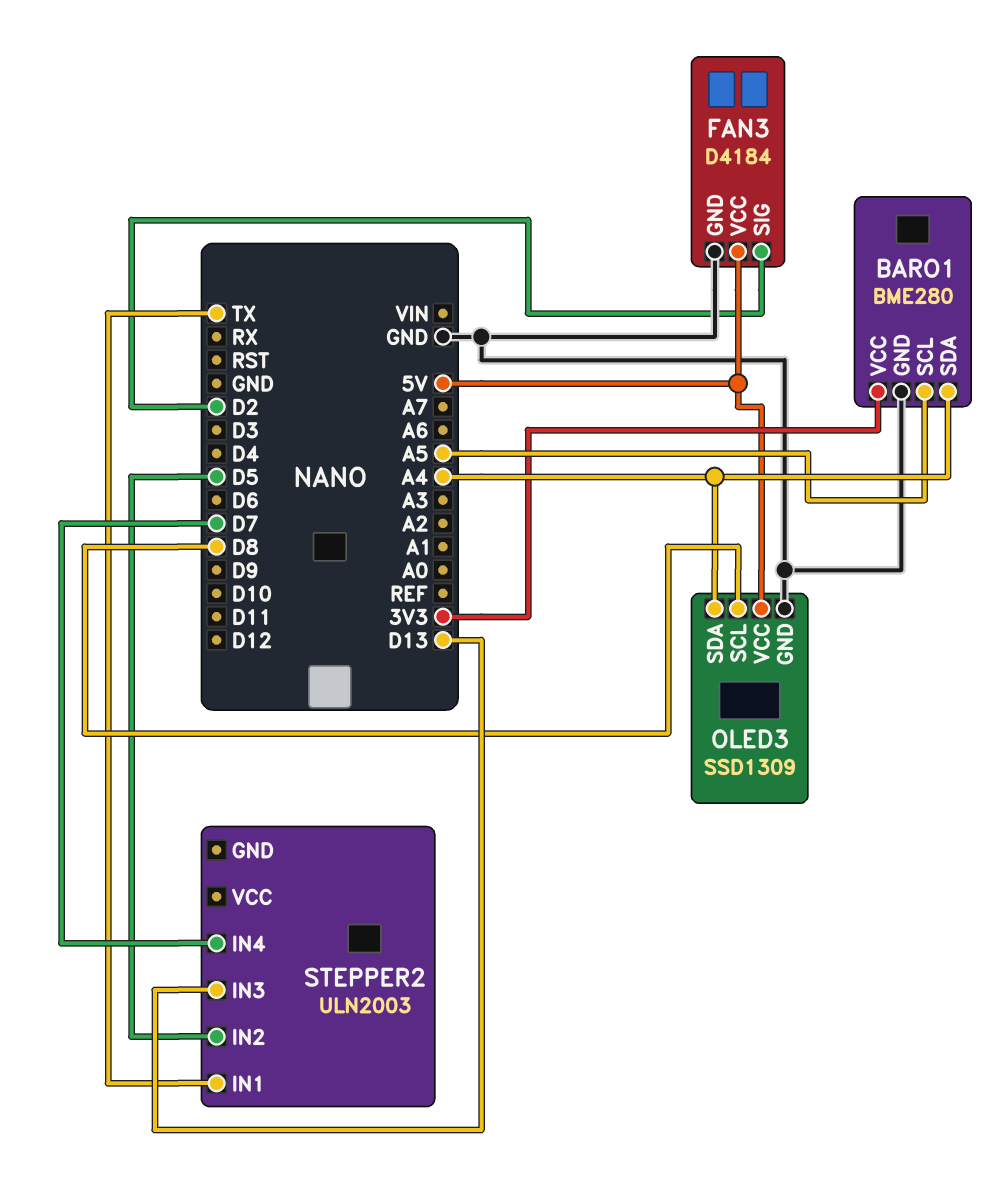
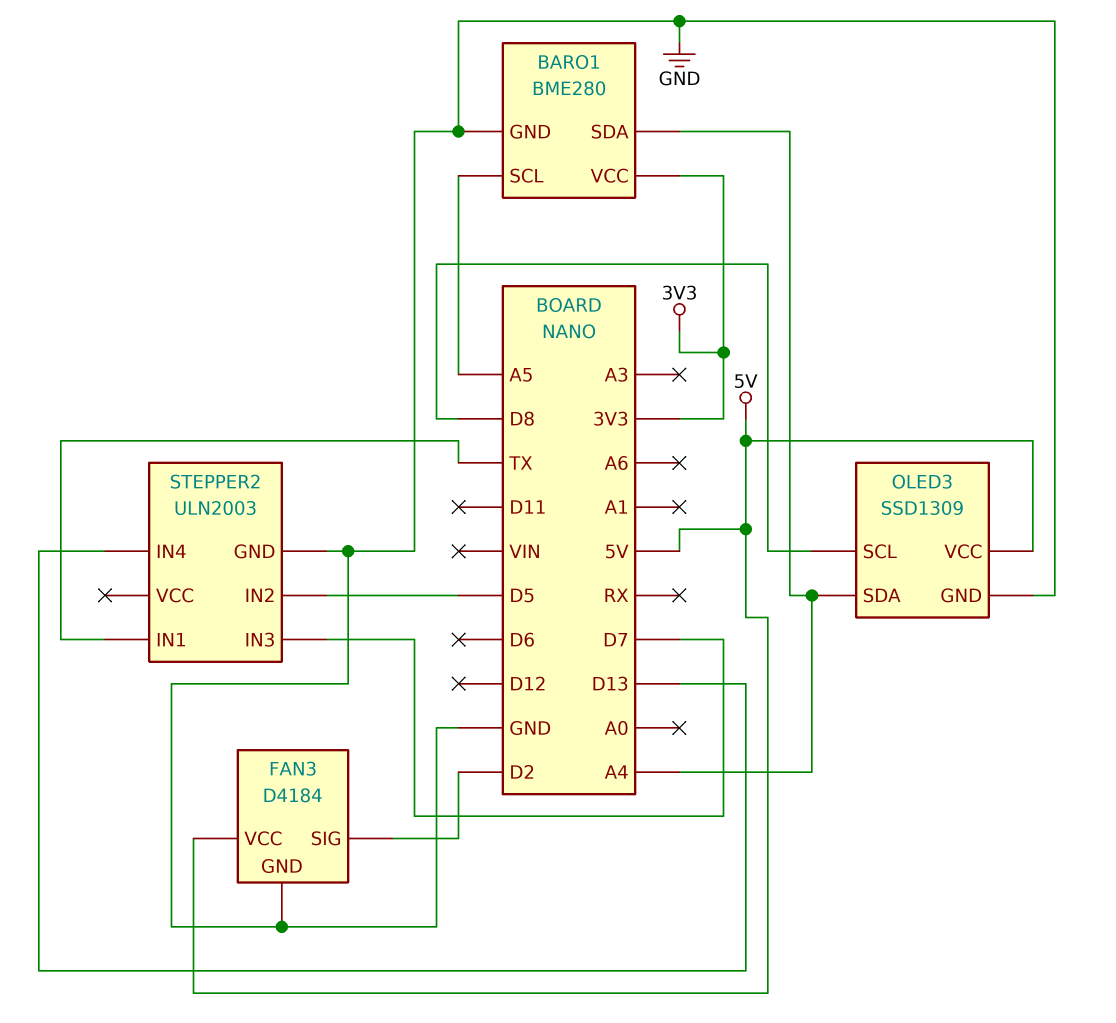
STEPPER2 pin GND: none -> GND
STEPPER2 pin IN3: D13 -> D7
STEPPER2 pin IN4: D7 -> D13

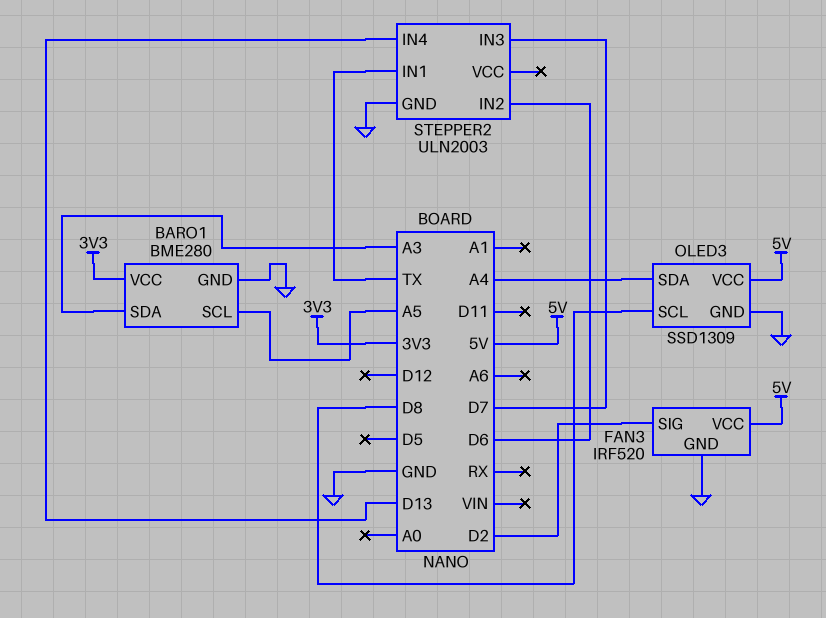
BARO1 pin SDA: A4 -> A3
FAN3: D4184 -> IRF520
STEPPER2 pin IN2: D5 -> D6

